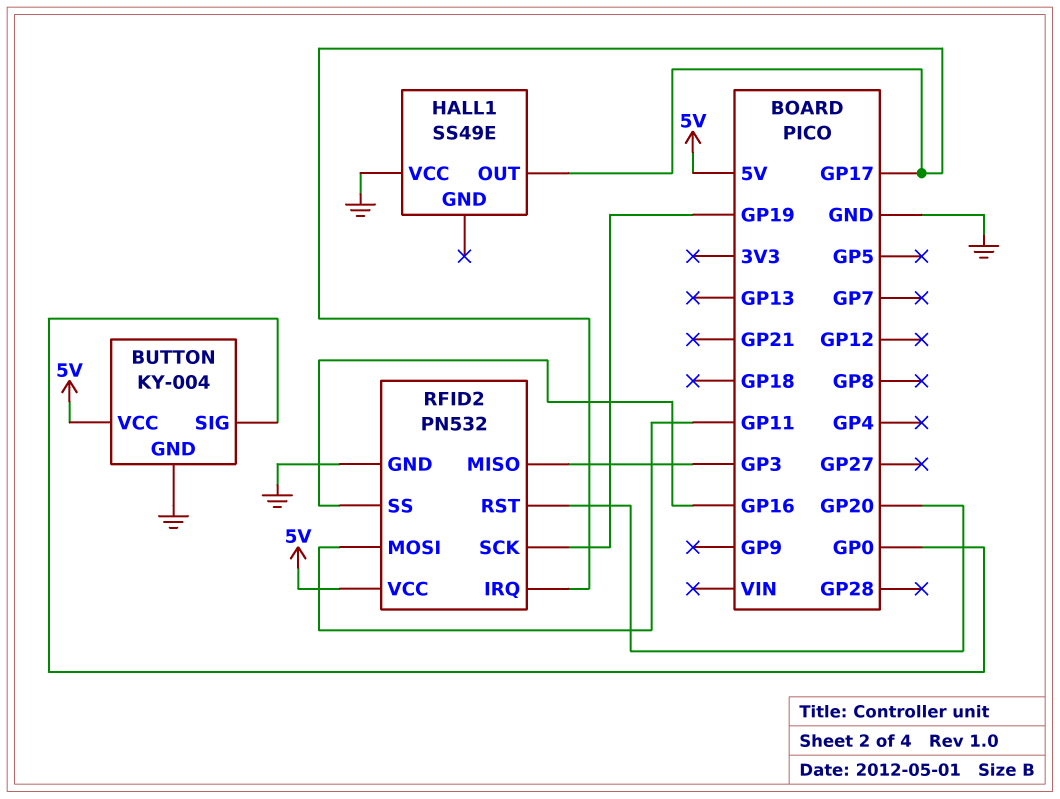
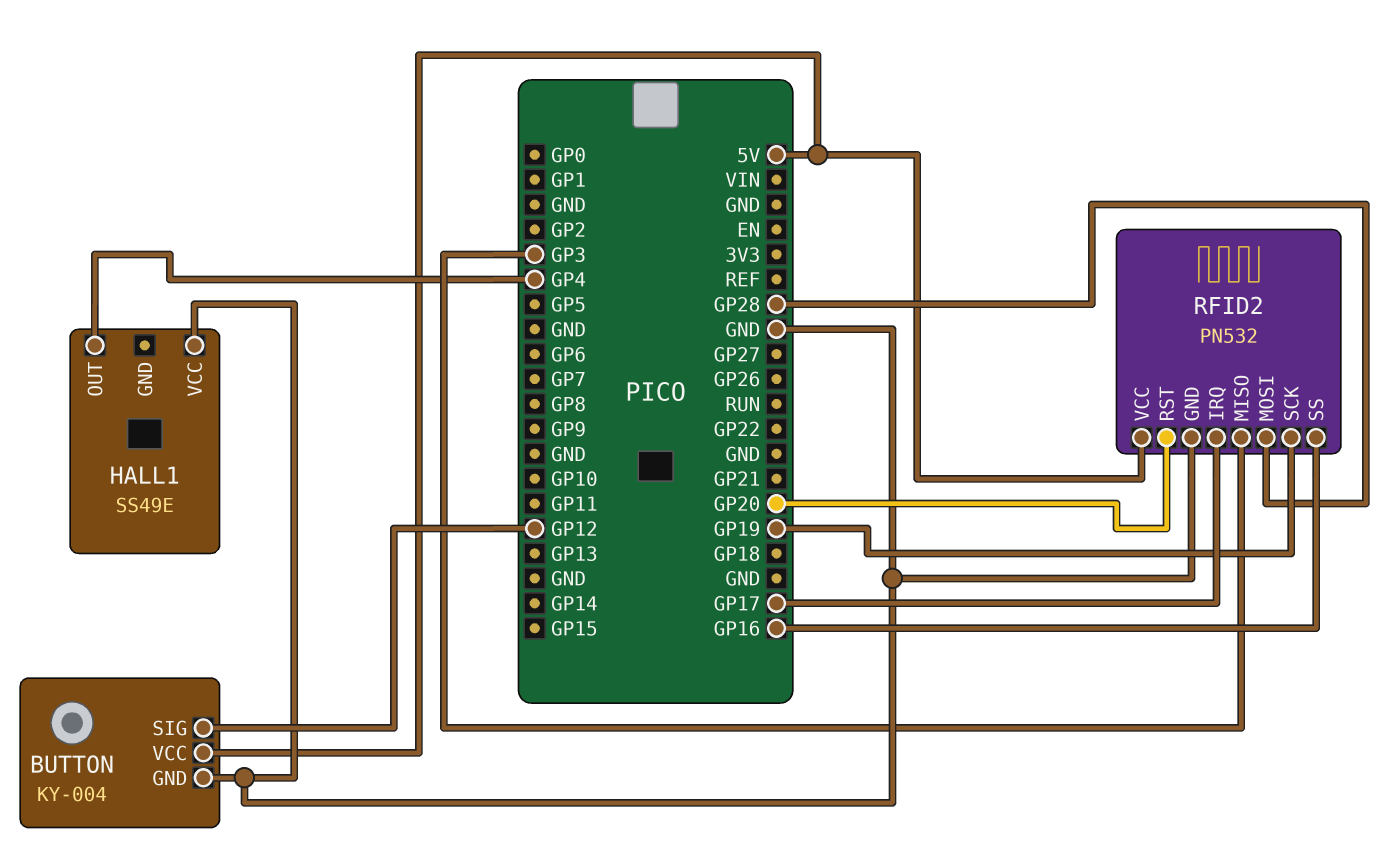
BUTTON pin SIG: GP0 -> GP12
HALL1 pin OUT: GP17 -> GP4
RFID2 pin MOSI: GP11 -> GP28

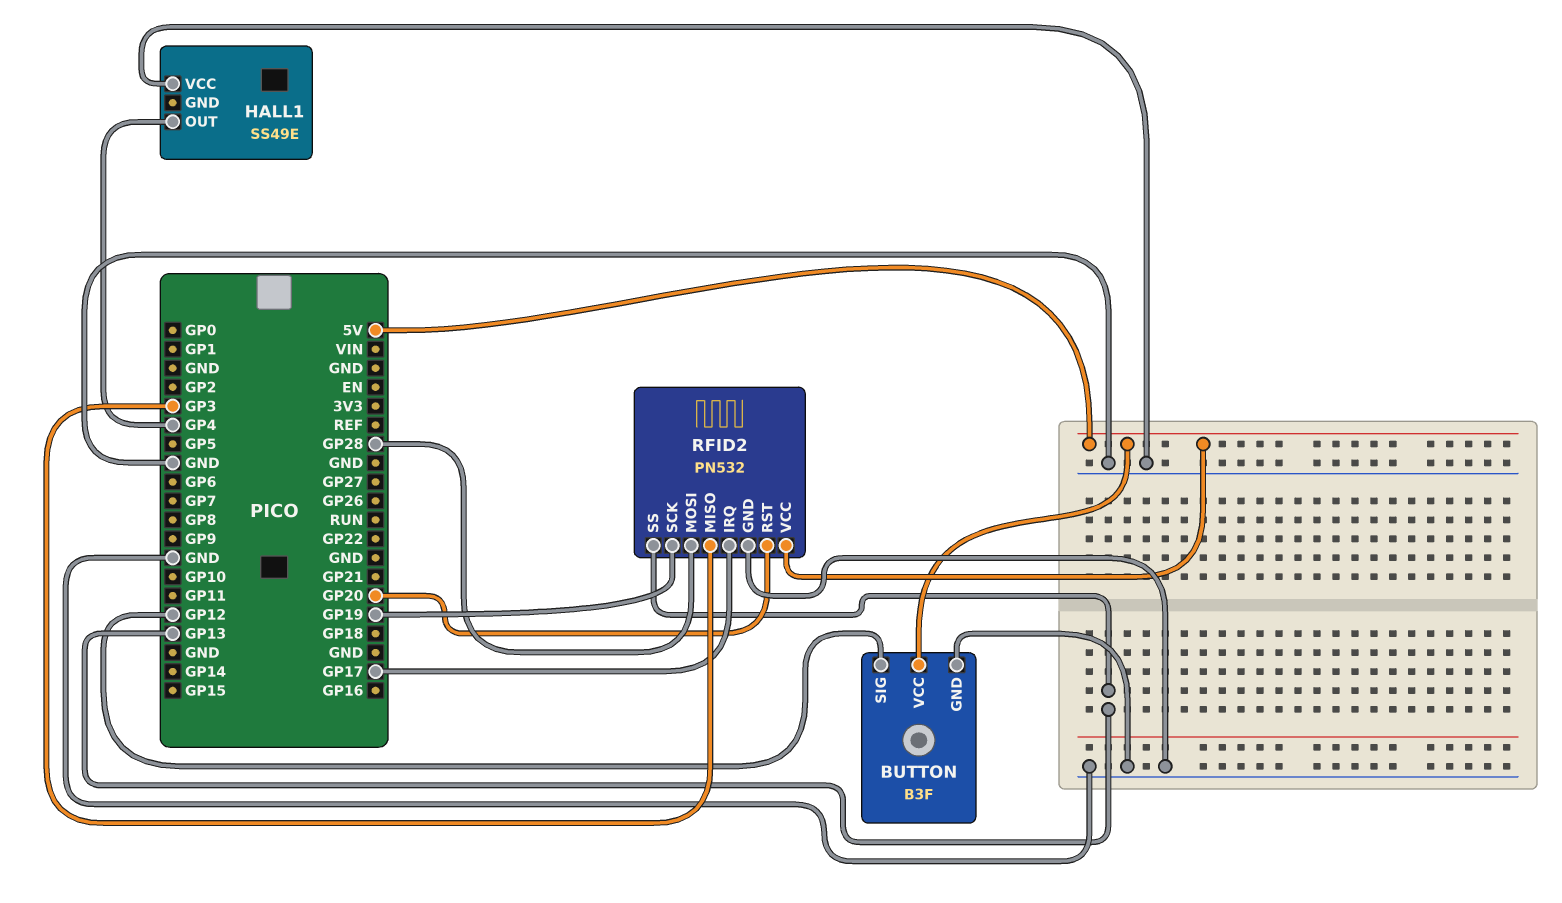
BUTTON: KY-004 -> B3F
RFID2 pin SS: GP16 -> GP13

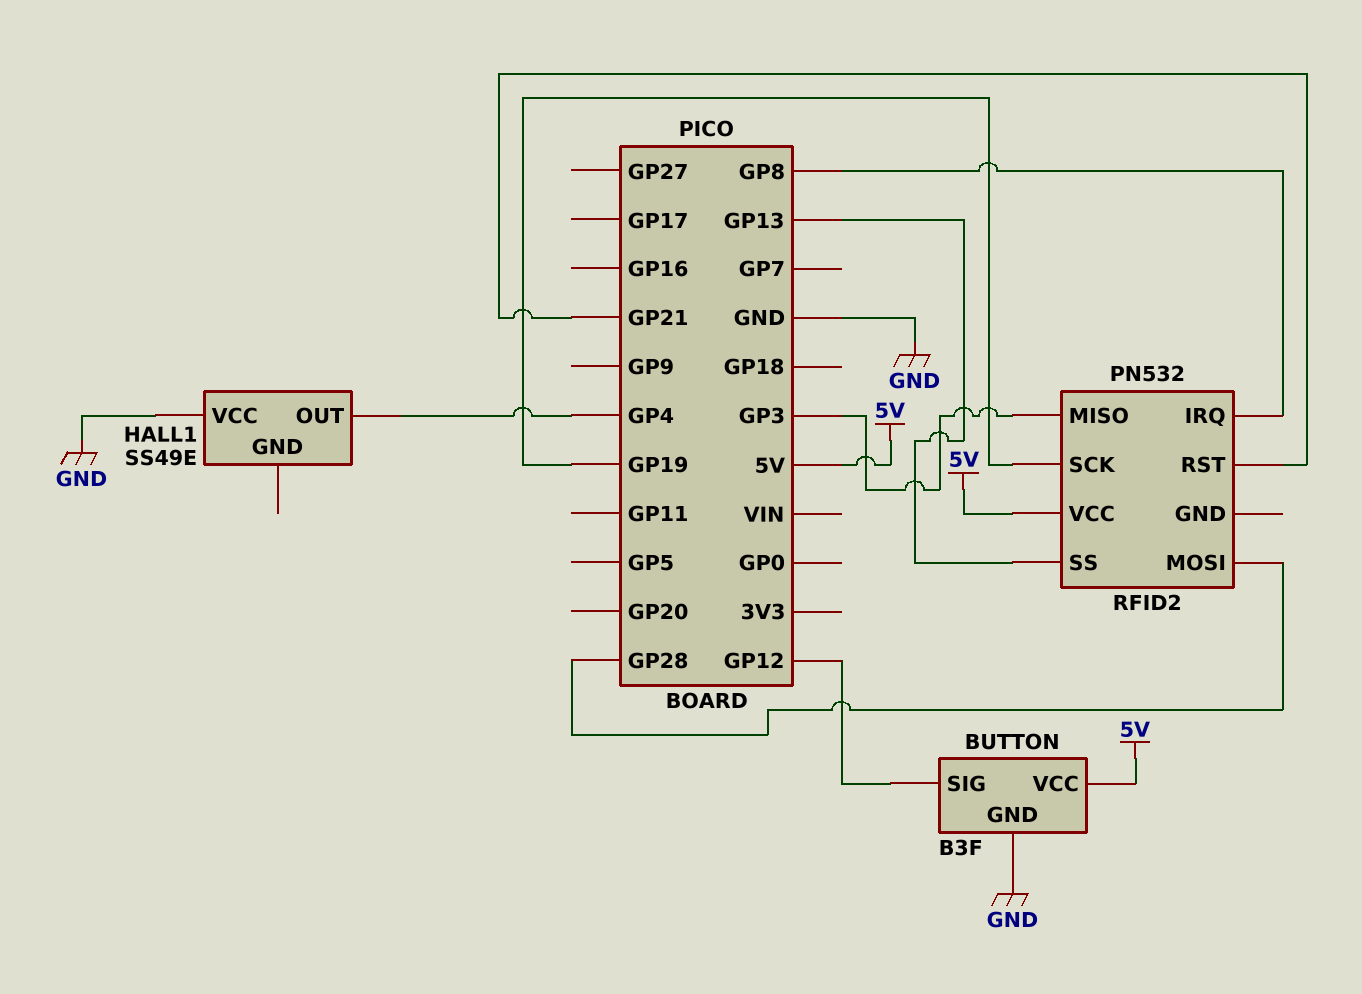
RFID2 pin GND: GND -> none
RFID2 pin IRQ: GP17 -> GP8
RFID2 pin RST: GP20 -> GP21

